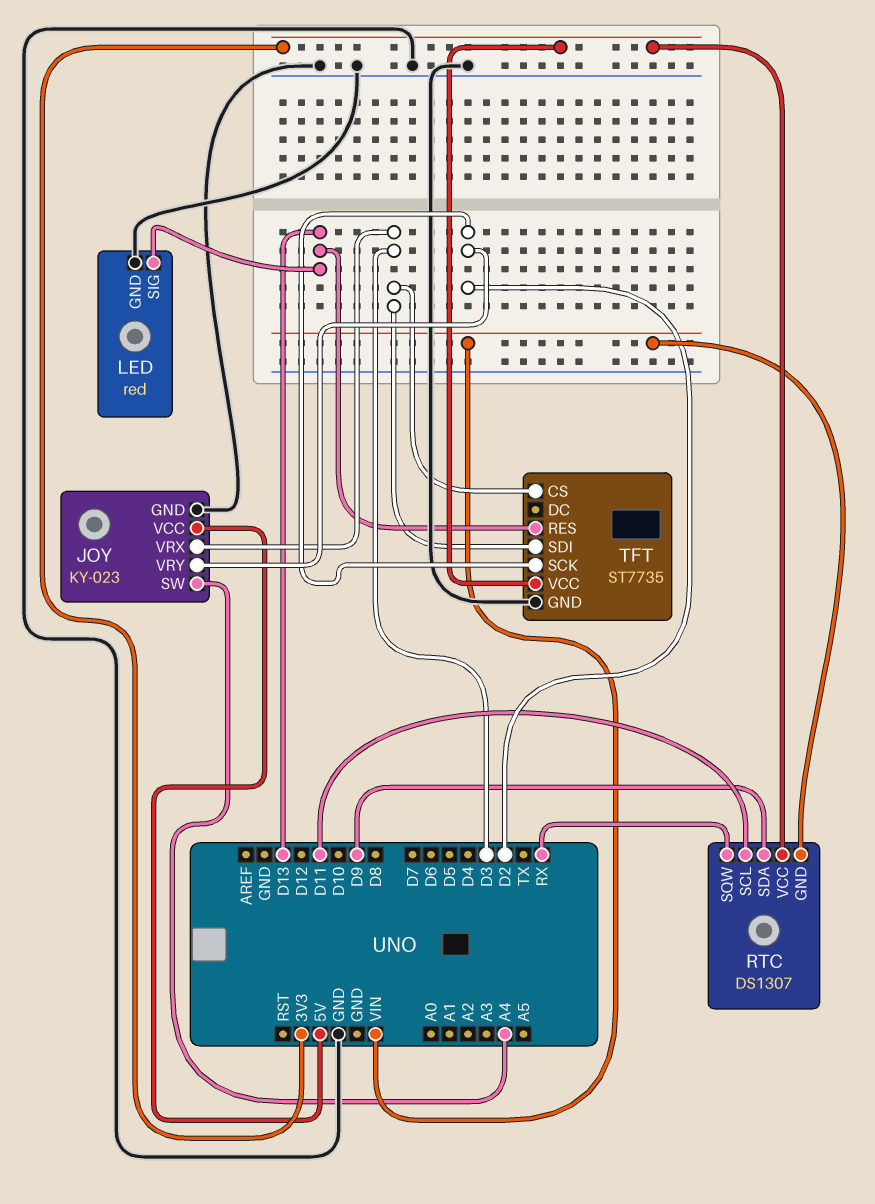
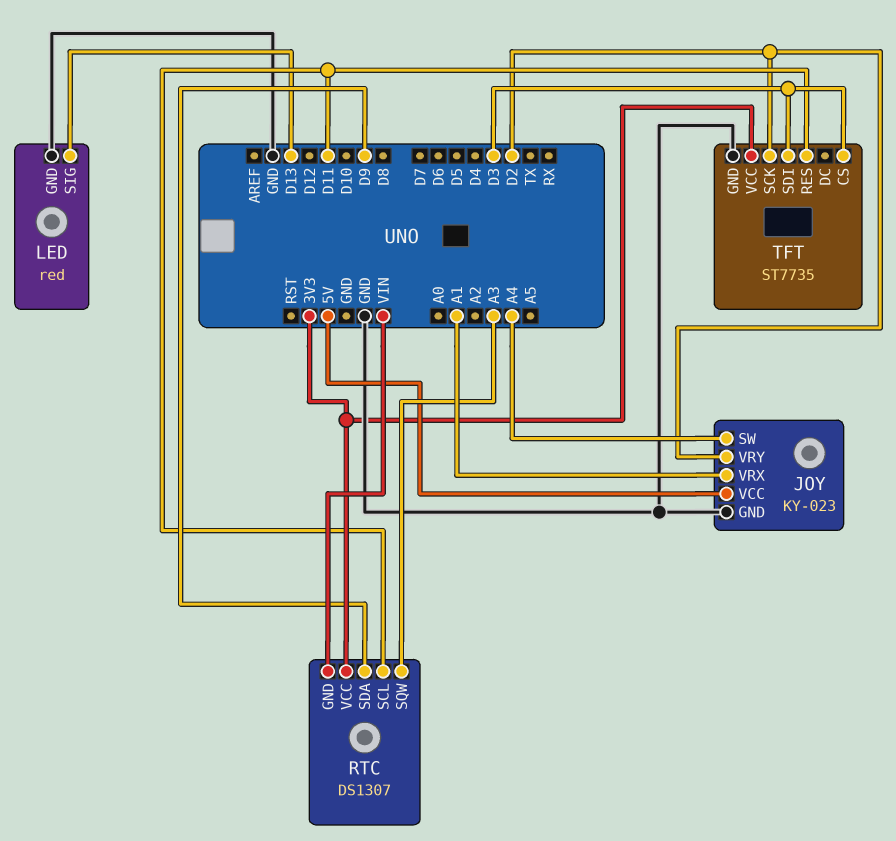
JOY pin VRX: D3 -> A1
RTC pin SQW: RX -> A3
TFT pin RES: D13 -> D11

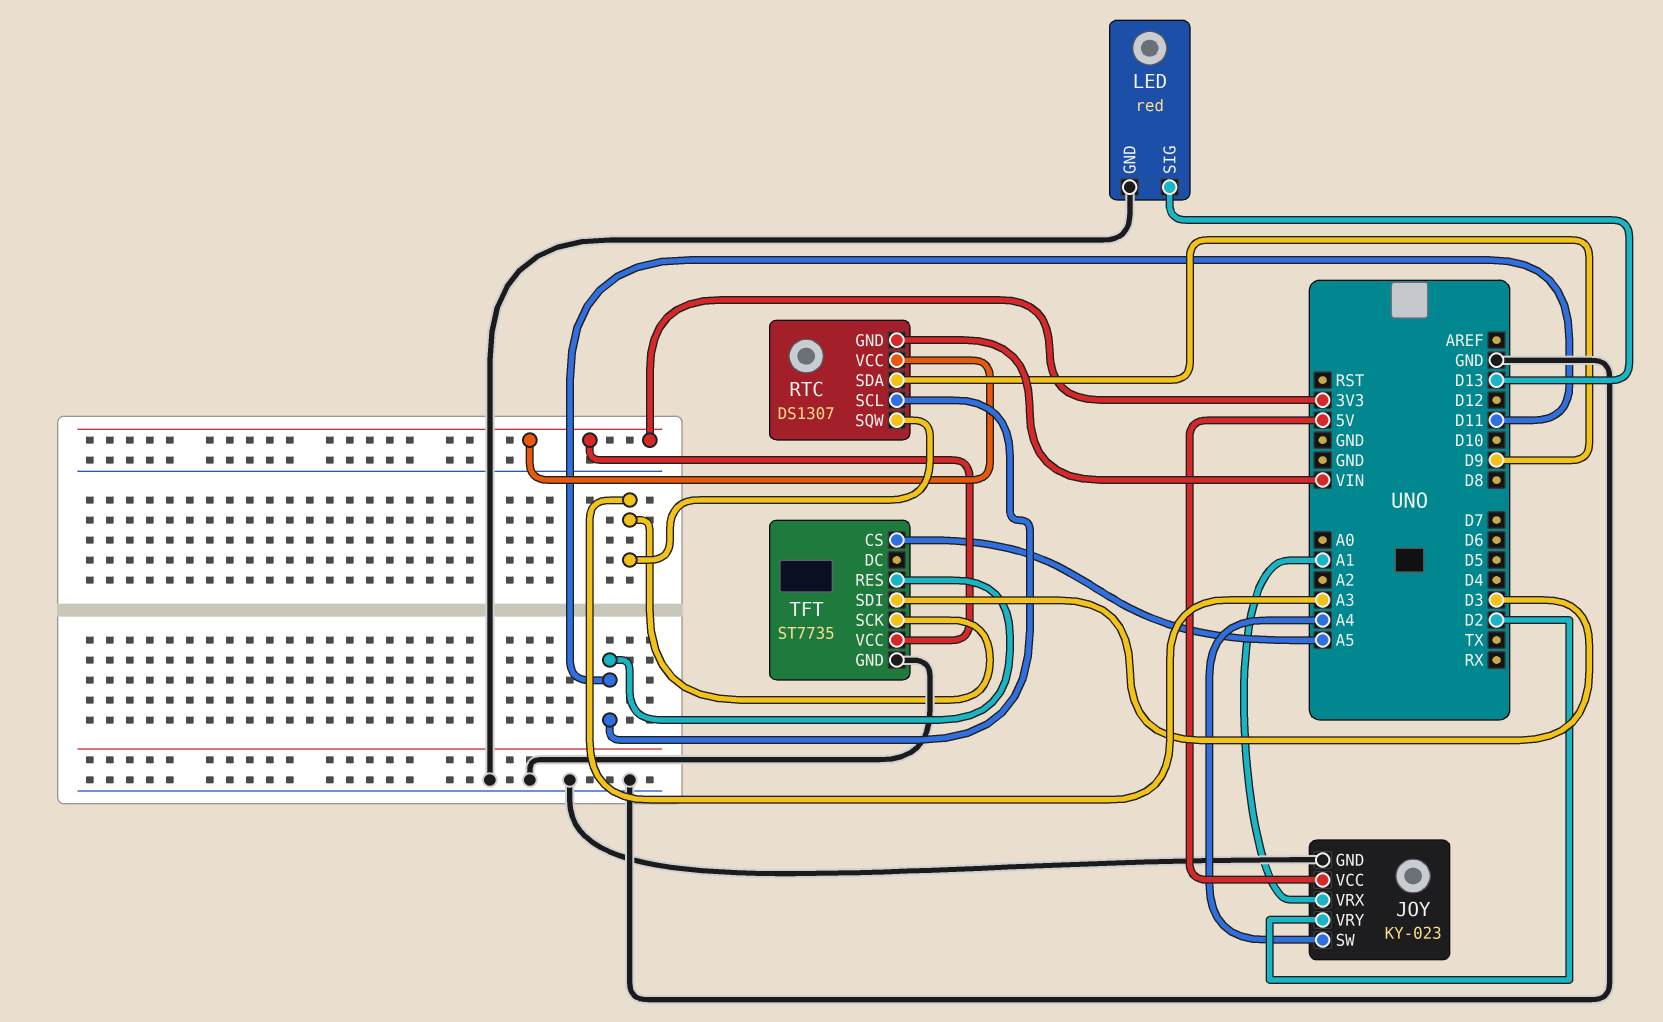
TFT pin CS: D3 -> A5
TFT pin SCK: D2 -> A3

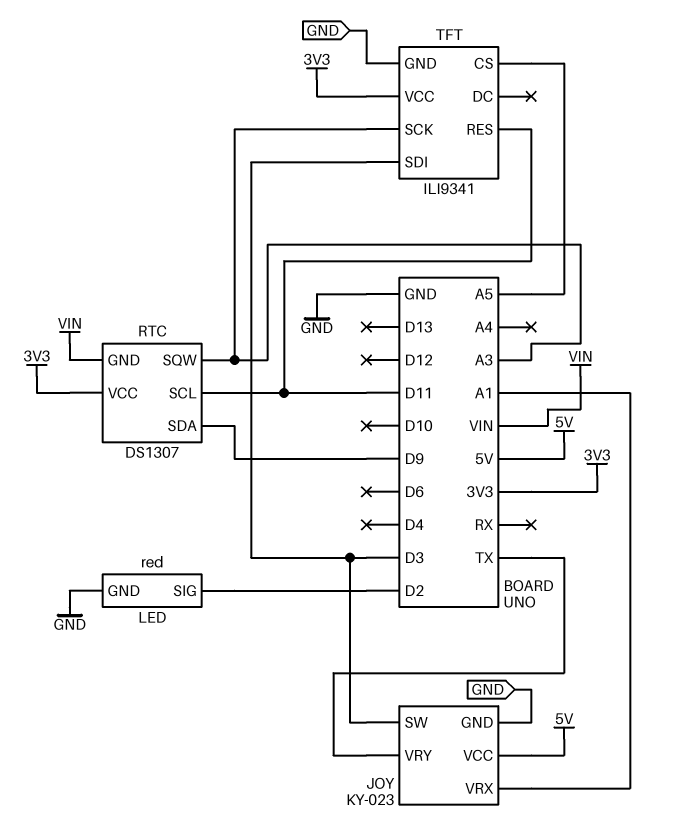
JOY pin SW: A4 -> D3
JOY pin VRY: D2 -> TX
LED pin SIG: D13 -> D2
TFT: ST7735 -> ILI9341

